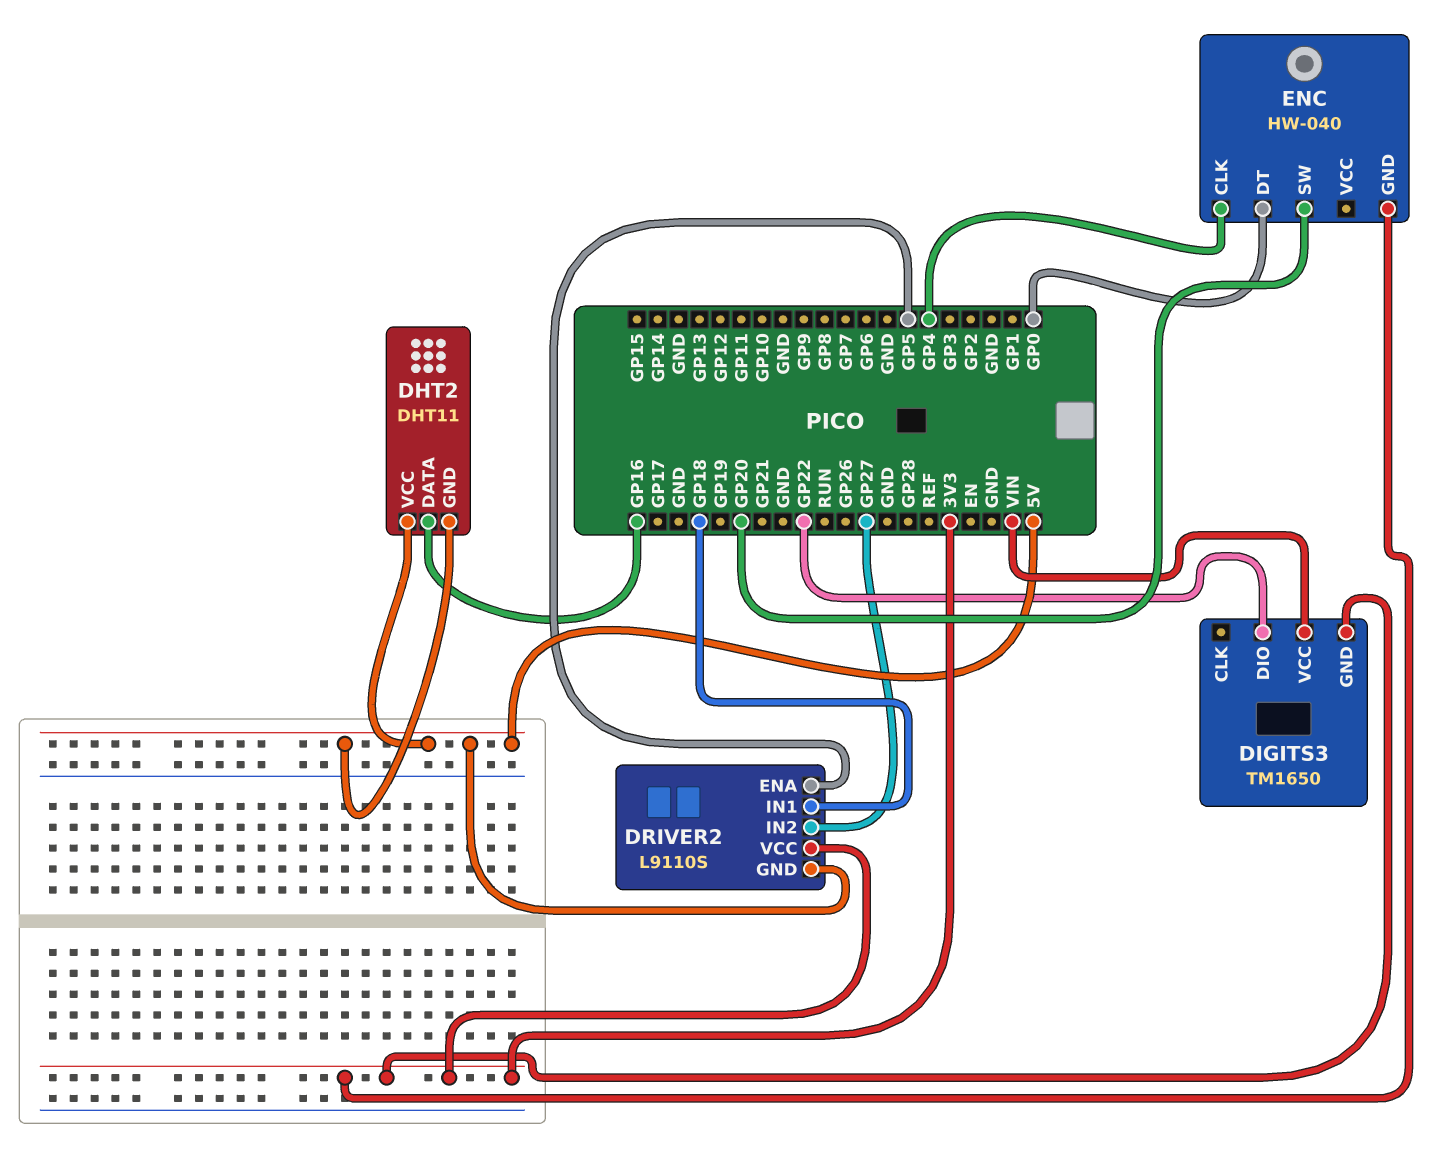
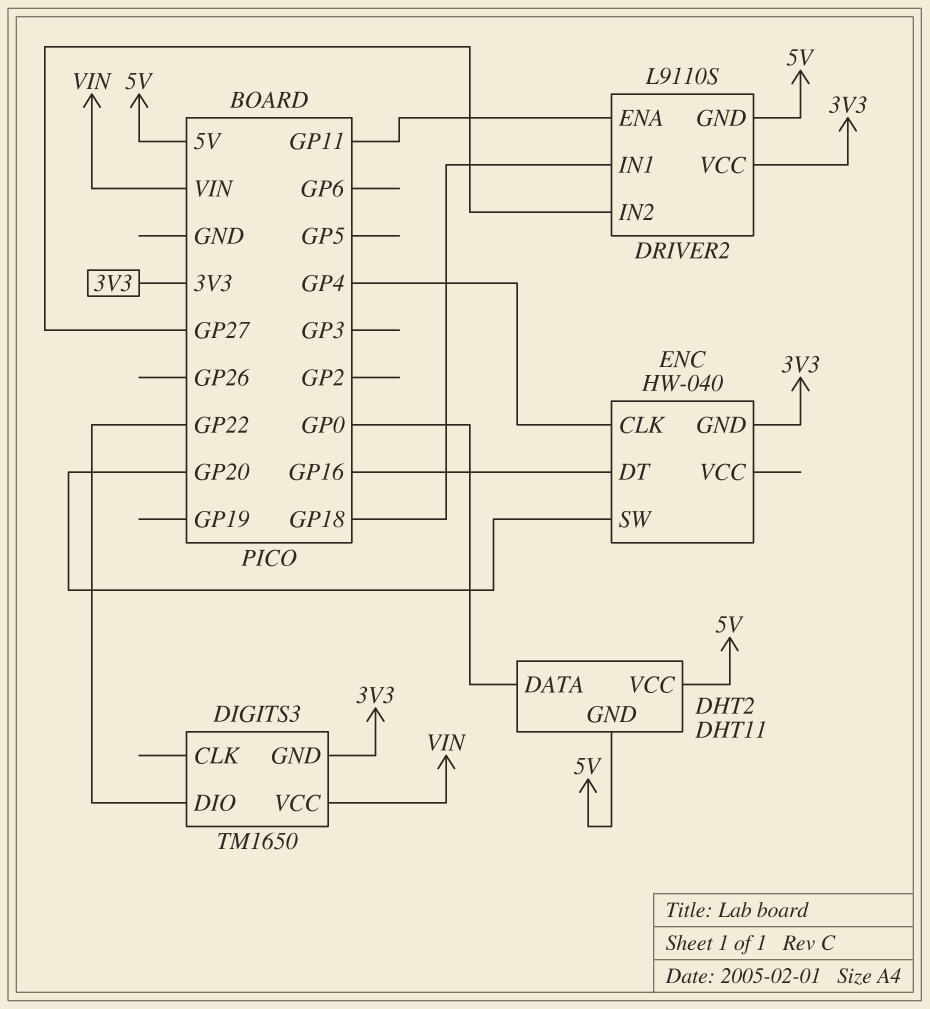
DHT2 pin DATA: GP16 -> GP0
DRIVER2 pin ENA: GP5 -> GP11
ENC pin DT: GP0 -> GP16

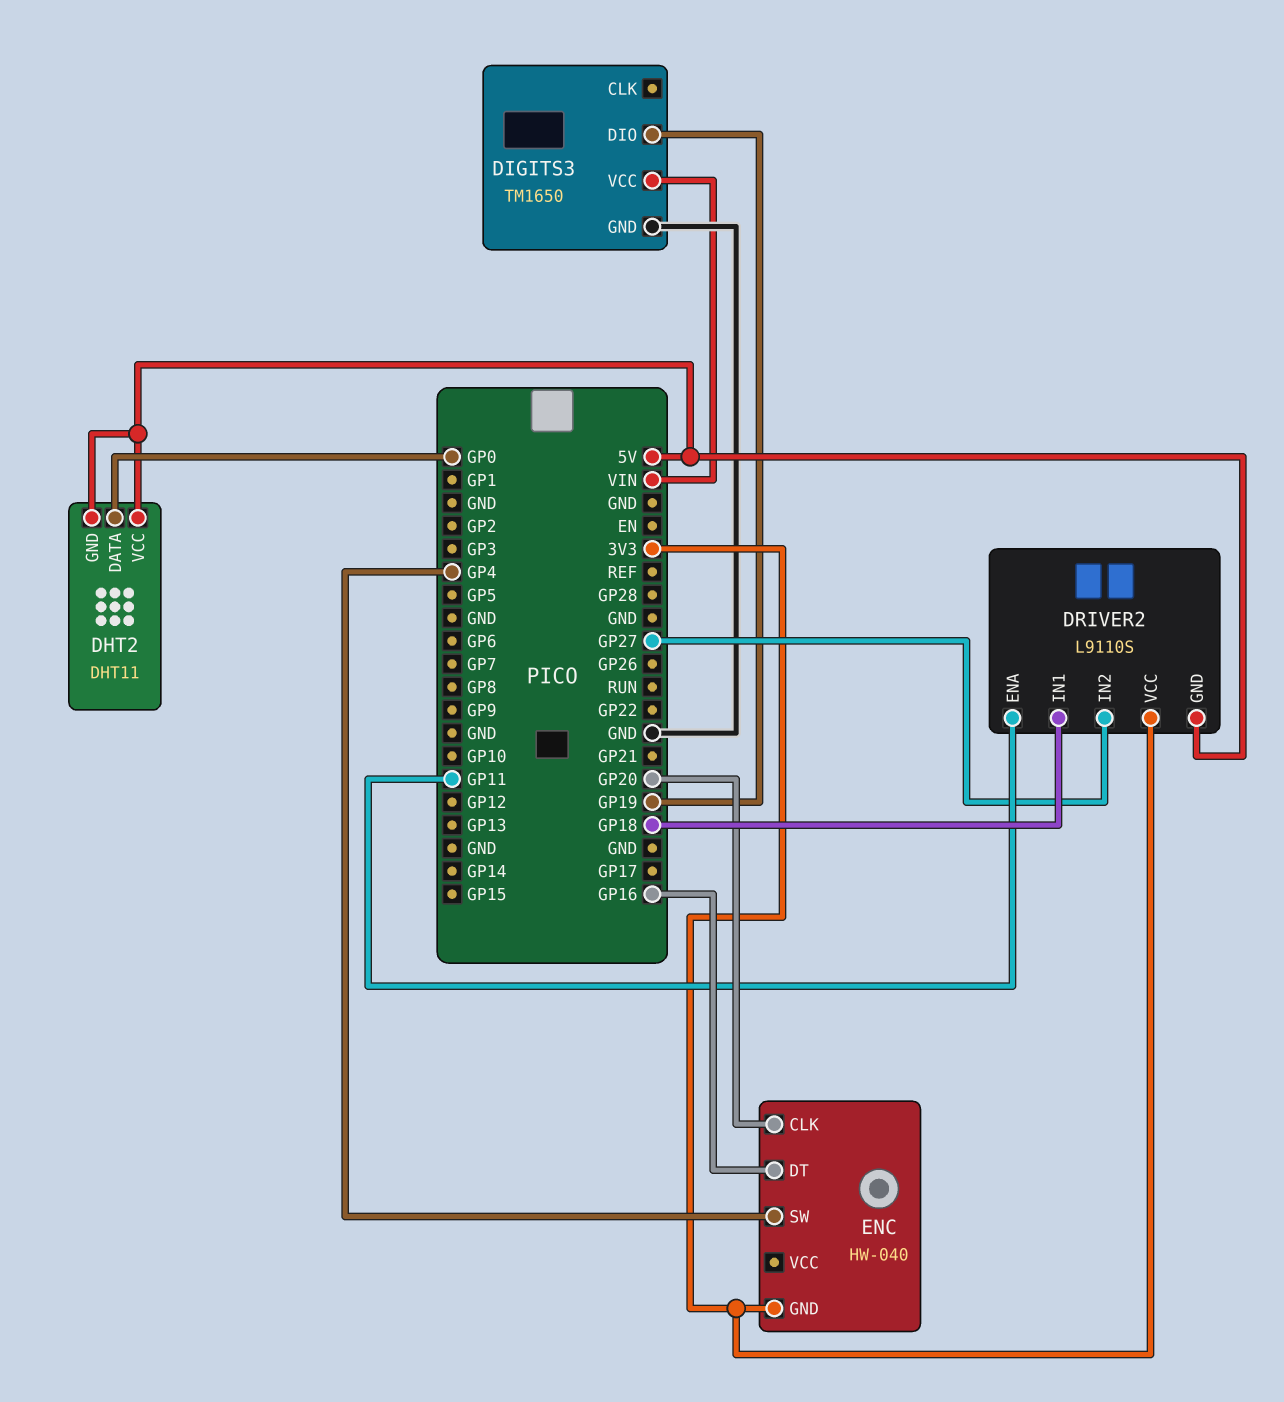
DIGITS3 pin DIO: GP22 -> GP19
DIGITS3 pin GND: 3V3 -> GND
ENC pin CLK: GP4 -> GP20
ENC pin SW: GP20 -> GP4

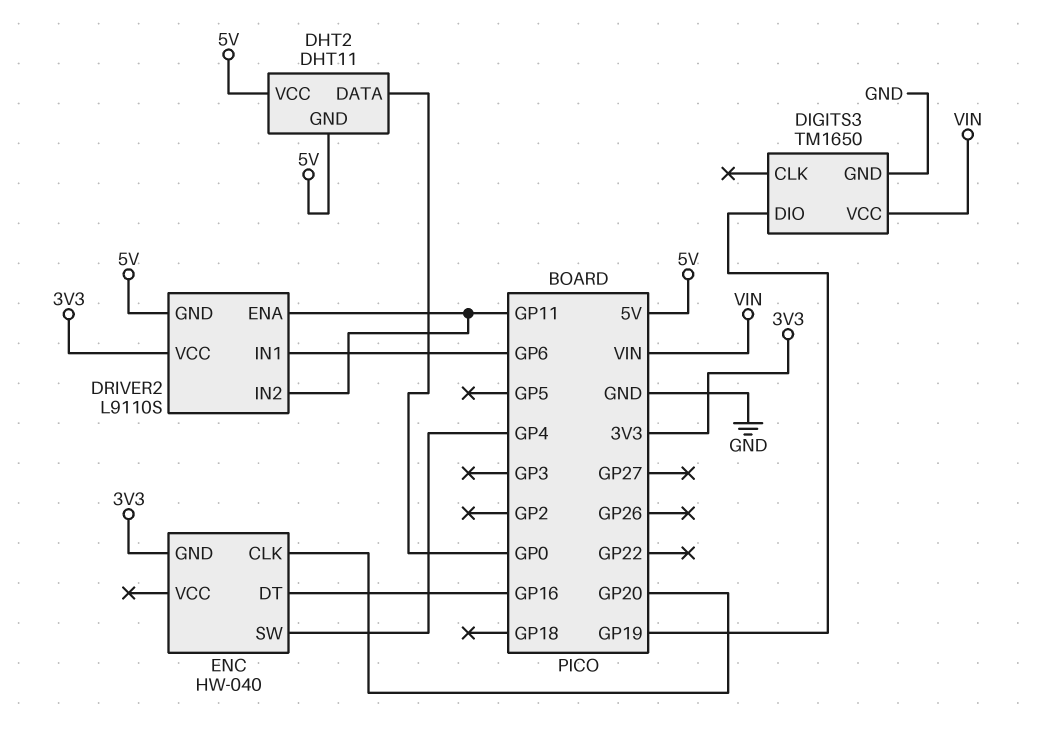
DRIVER2 pin IN1: GP18 -> GP6
DRIVER2 pin IN2: GP27 -> GP11

